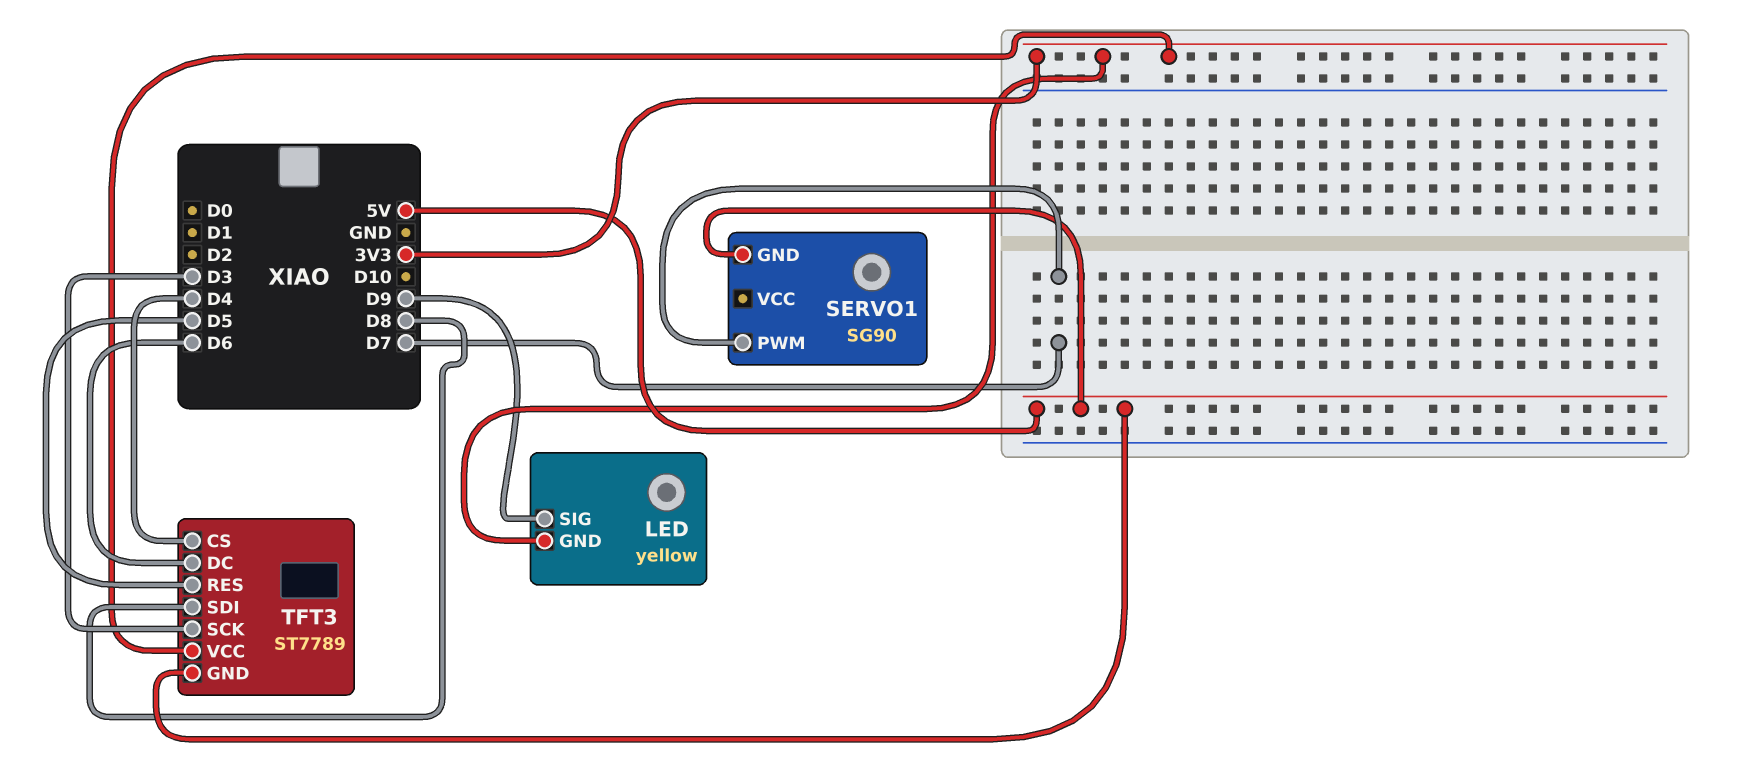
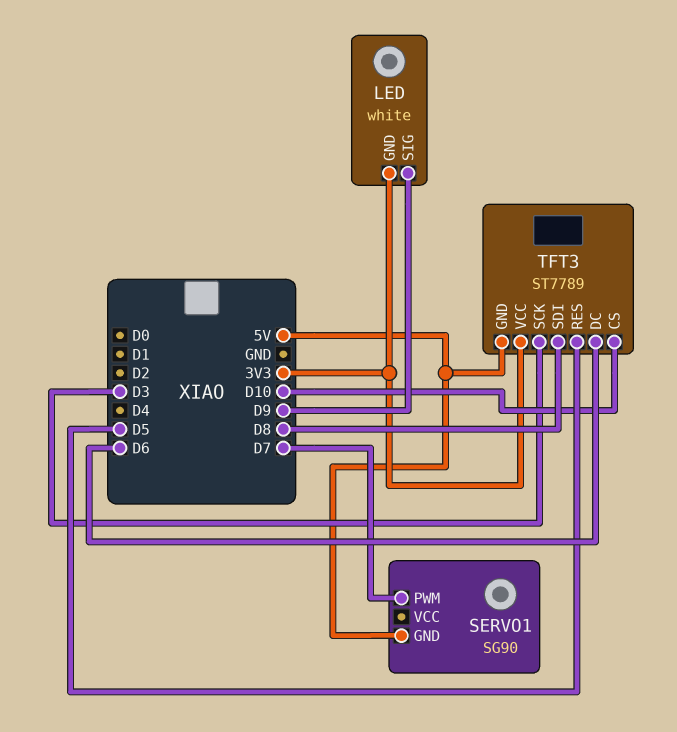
LED: yellow -> white
TFT3 pin CS: D4 -> D10

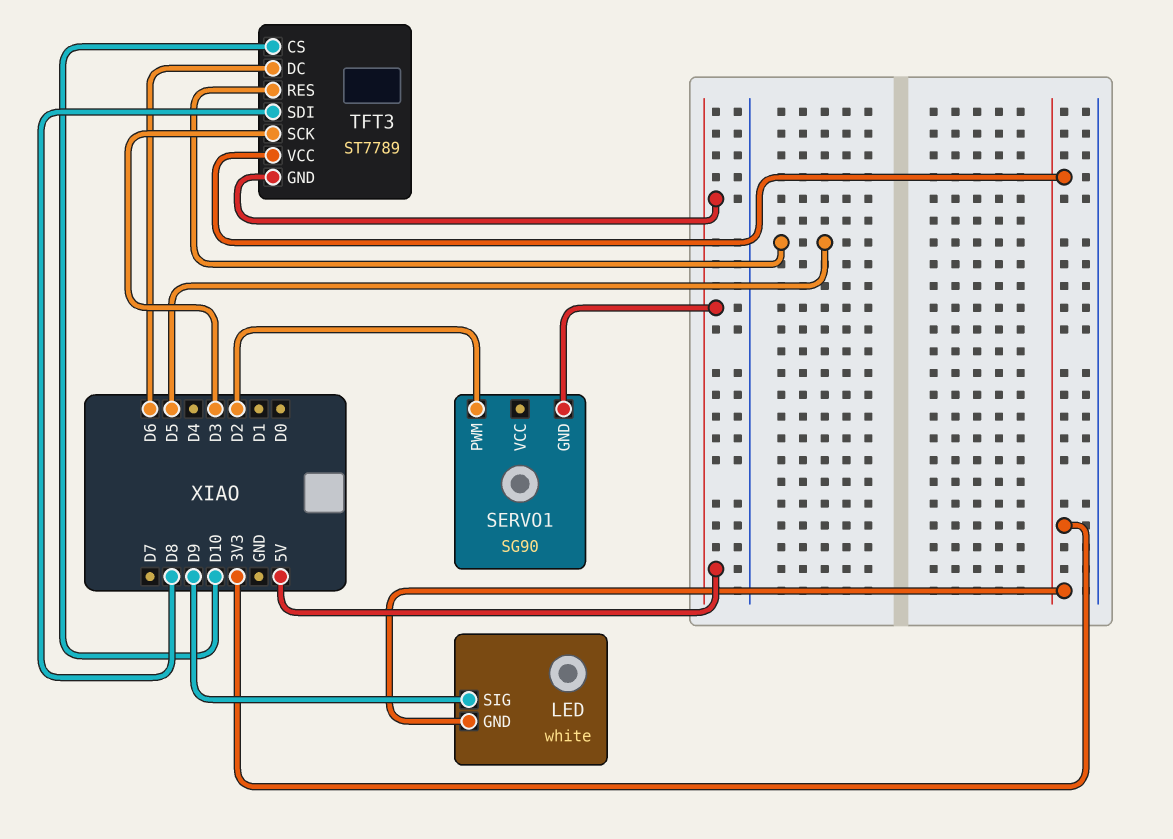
SERVO1 pin PWM: D7 -> D2

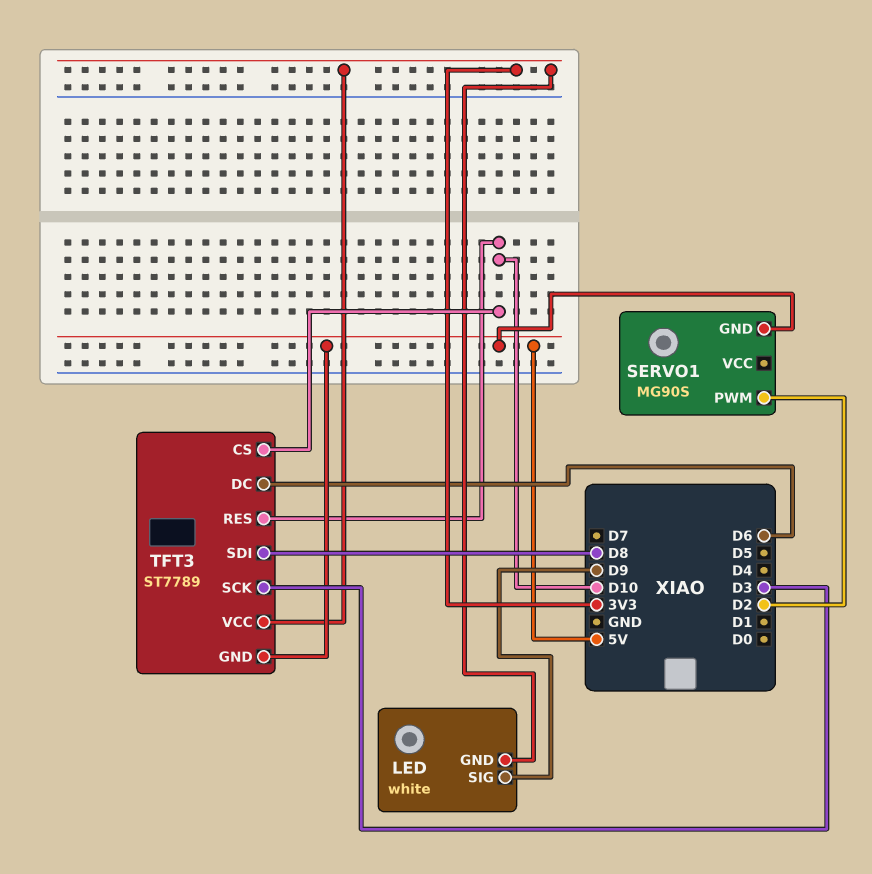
SERVO1: SG90 -> MG90S
TFT3 pin RES: D5 -> D10

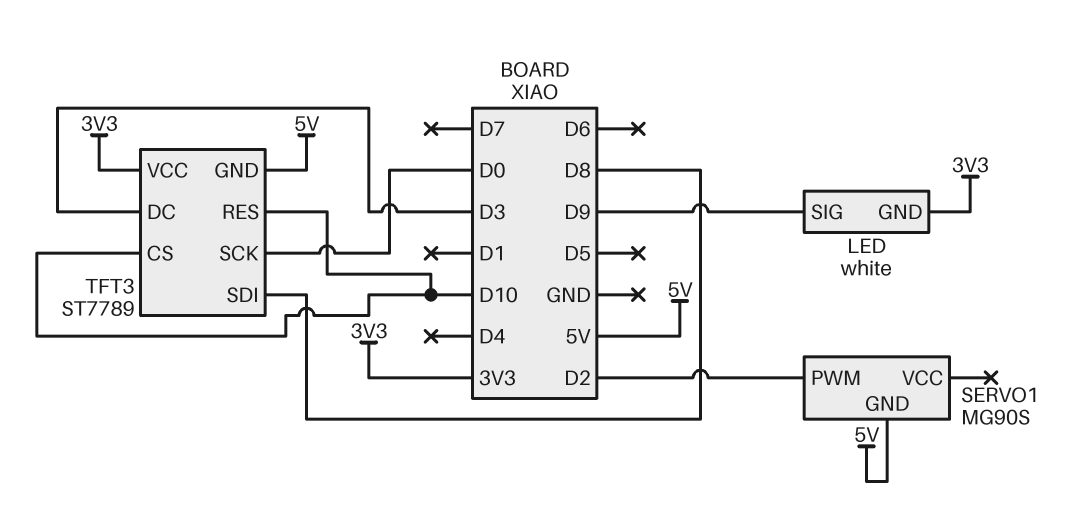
TFT3 pin DC: D6 -> D3
TFT3 pin SCK: D3 -> D0

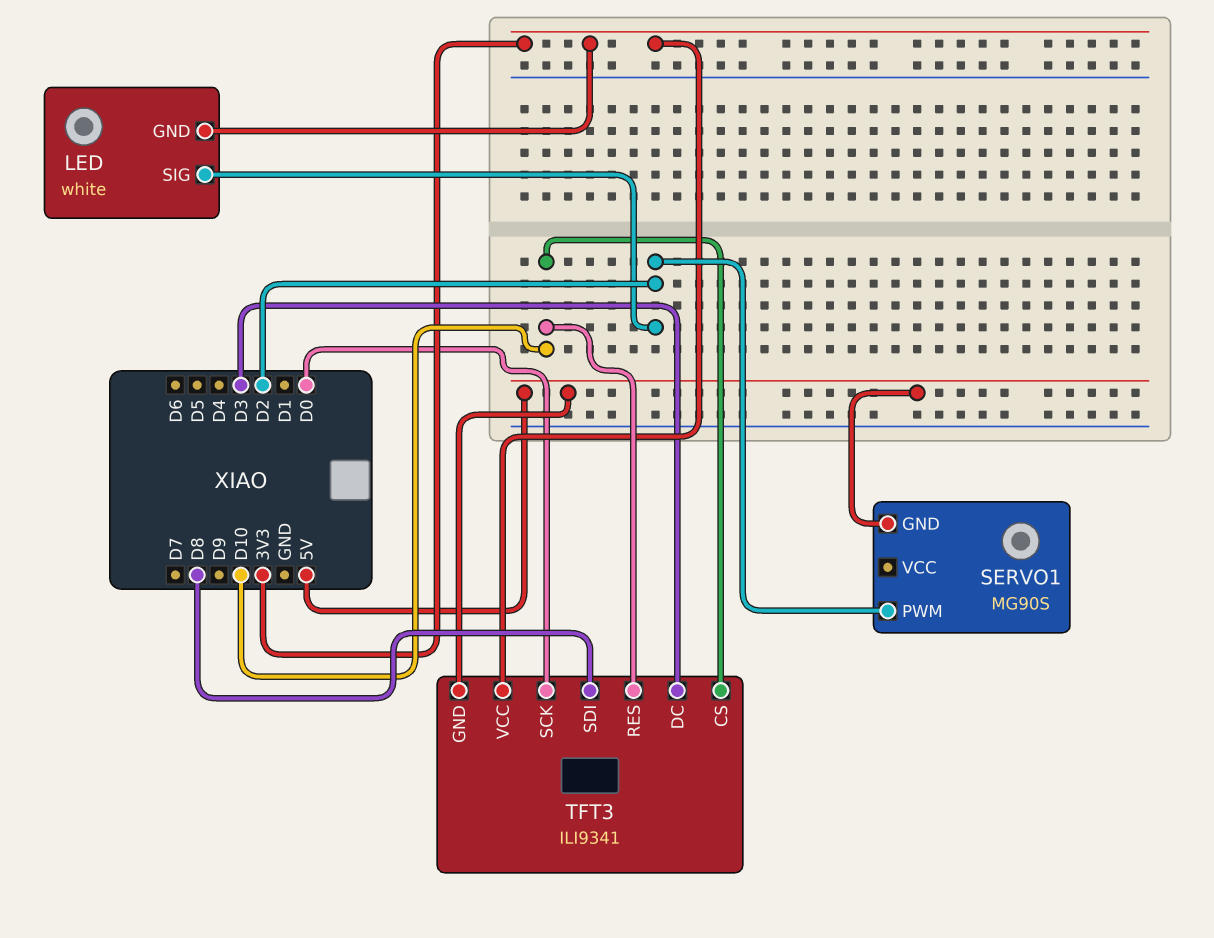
LED pin SIG: D9 -> D2
TFT3: ST7789 -> ILI9341

